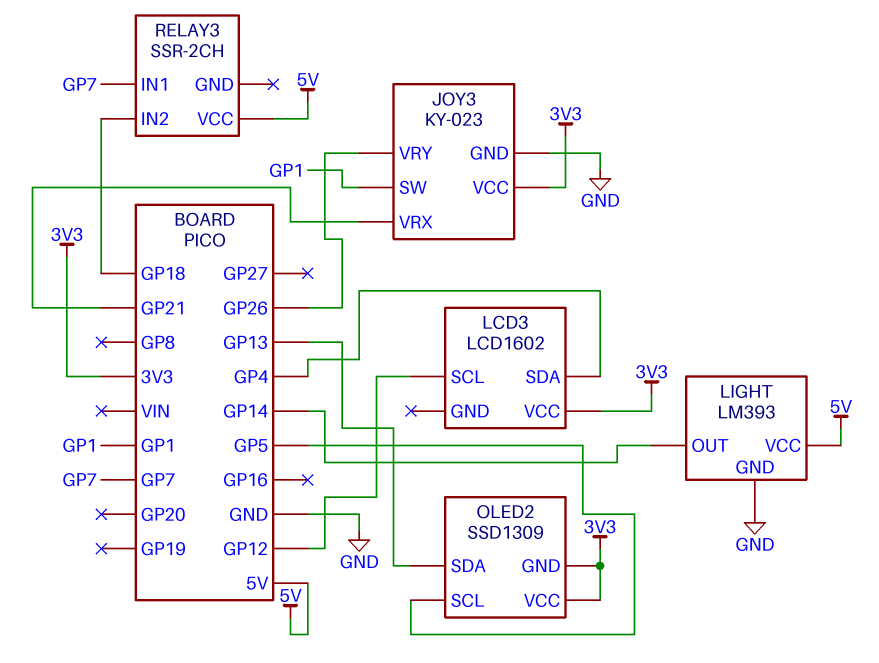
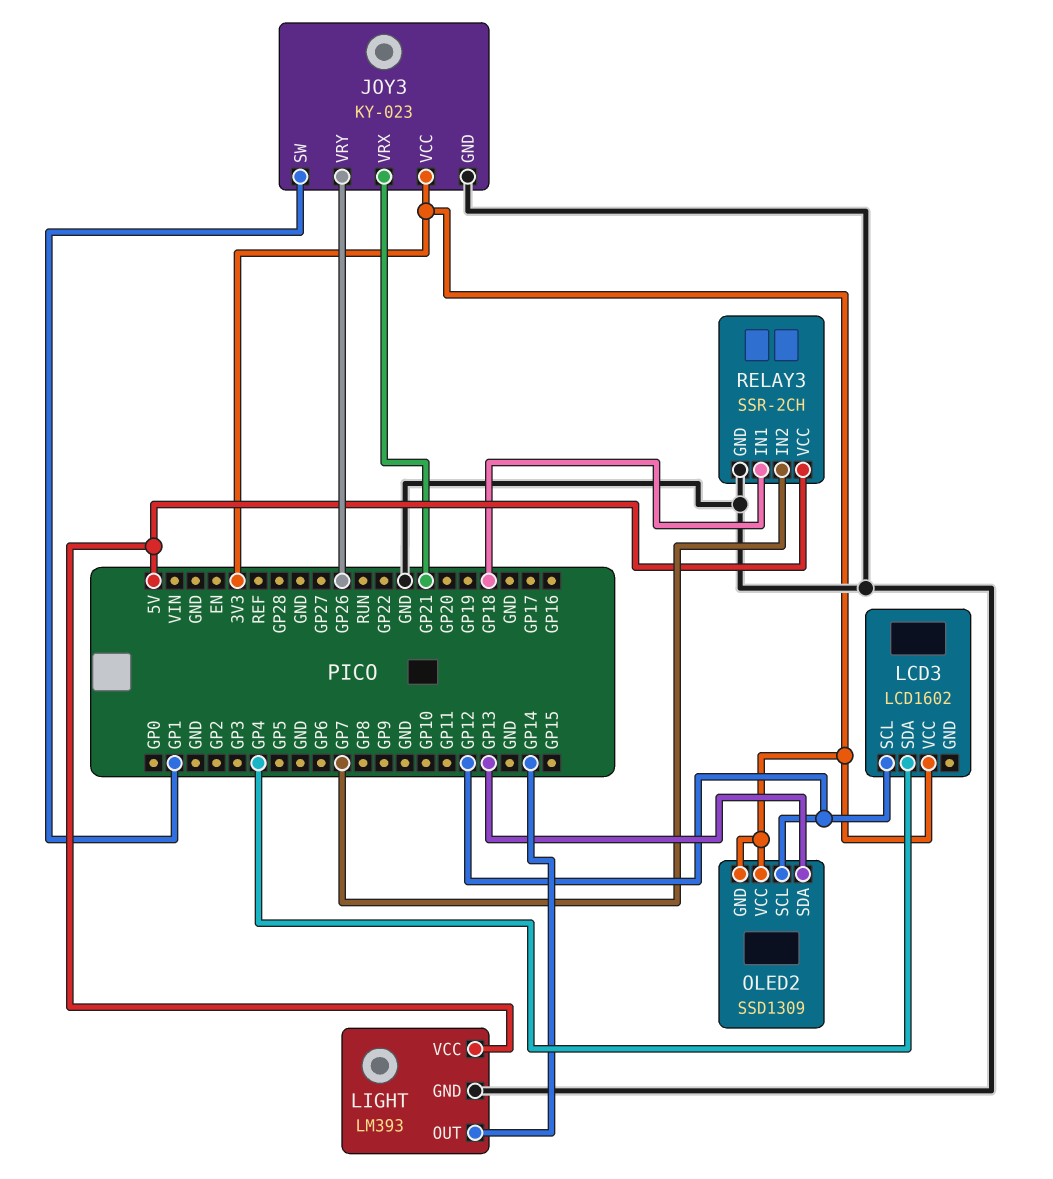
OLED2 pin SCL: GP5 -> GP12
RELAY3 pin GND: none -> GND
RELAY3 pin IN1: GP7 -> GP18
RELAY3 pin IN2: GP18 -> GP7

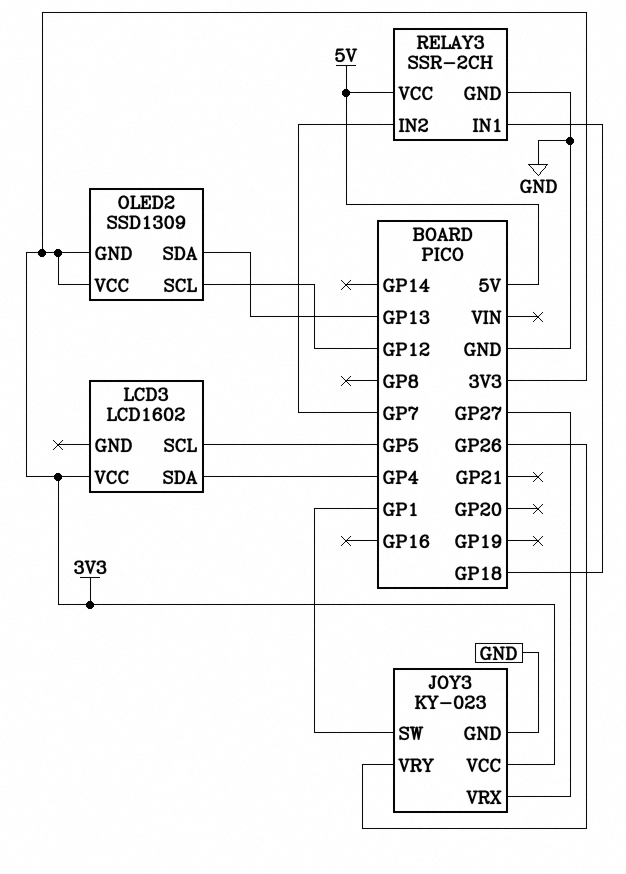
JOY3 pin VRX: GP21 -> GP27
LCD3 pin SCL: GP12 -> GP5
LIGHT: LM393 -> none
LIGHT pin GND: GND -> none
LIGHT pin OUT: GP14 -> none
LIGHT pin VCC: 5V -> none

